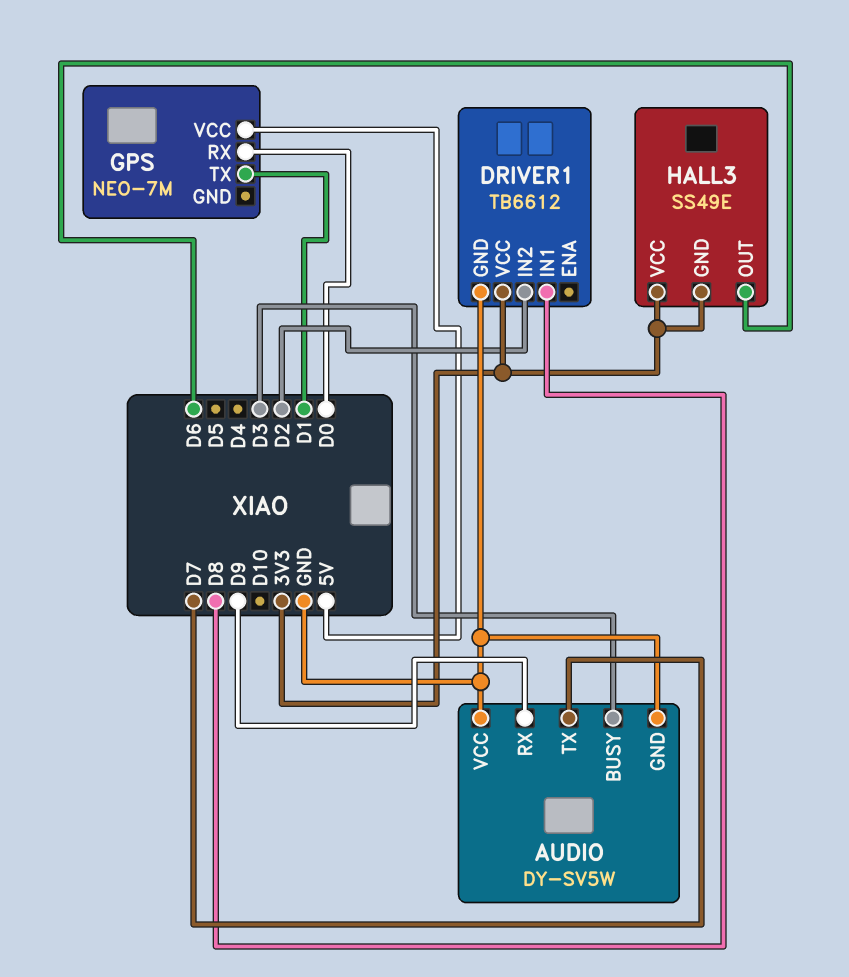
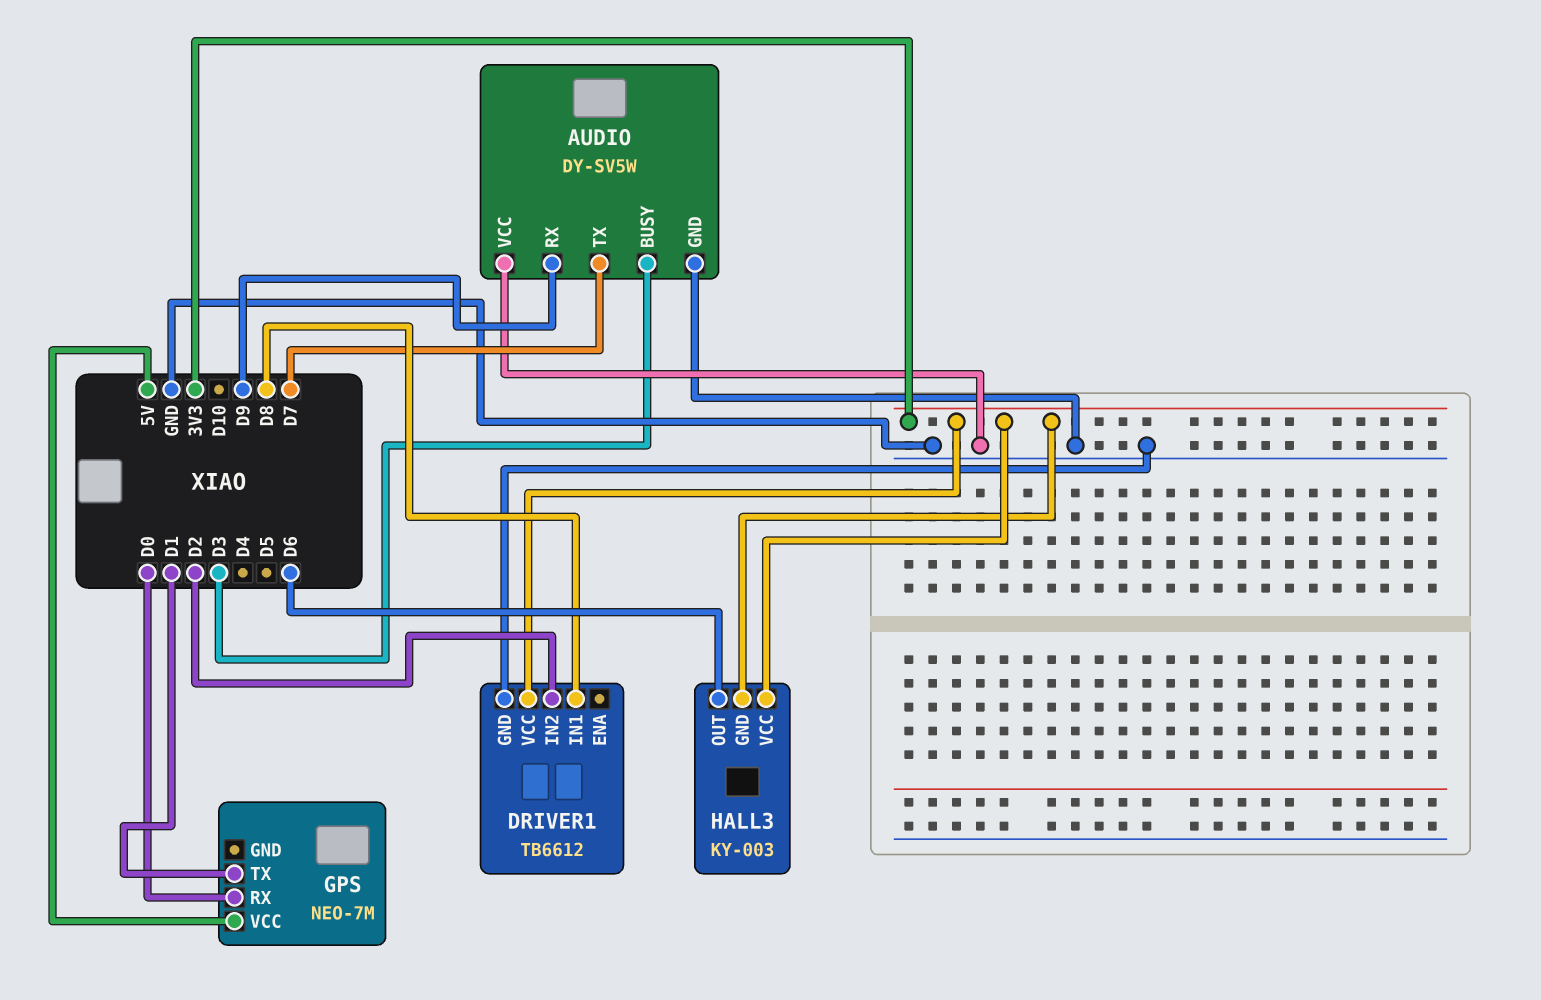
HALL3: SS49E -> KY-003

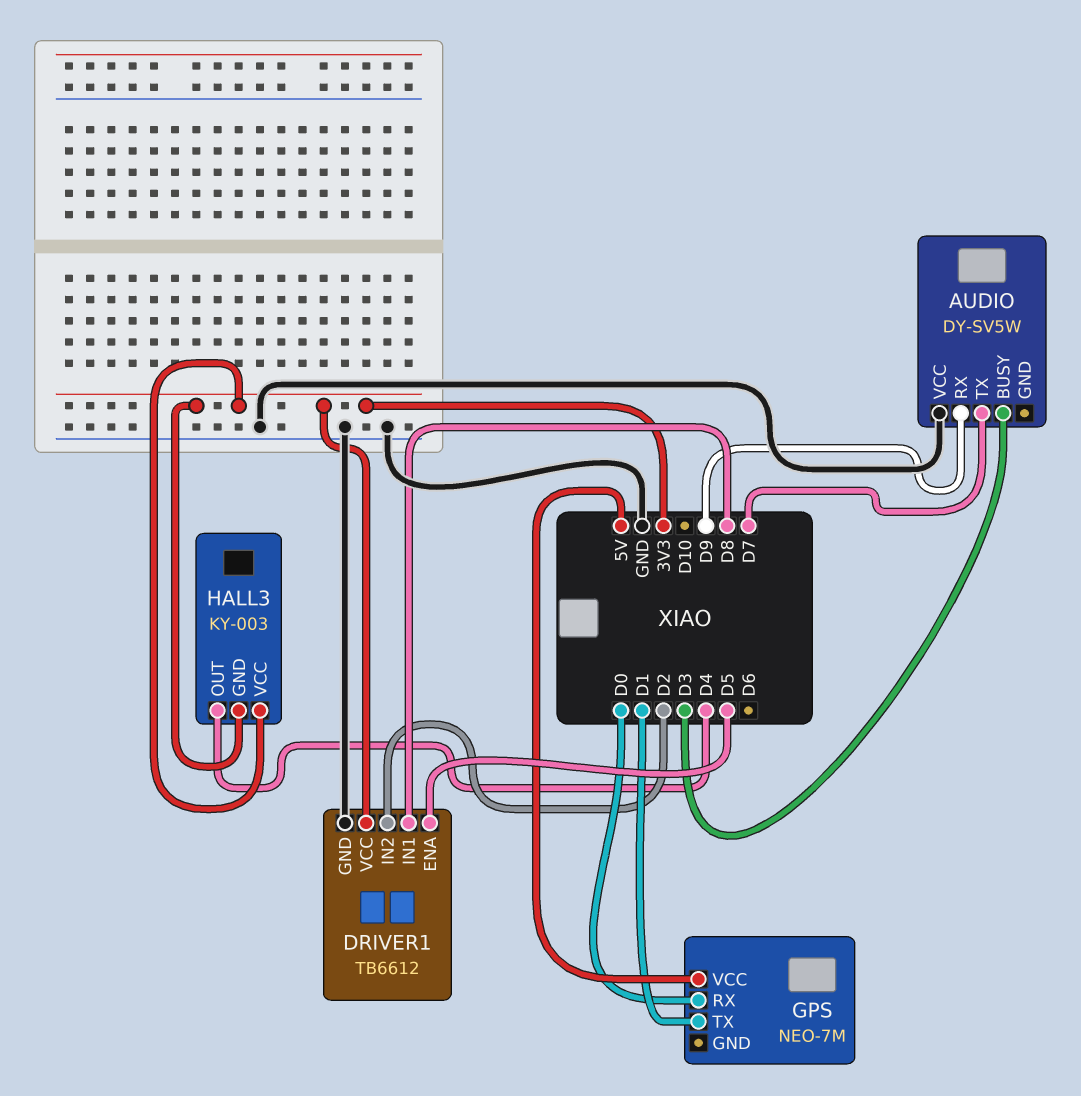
AUDIO pin GND: GND -> none
DRIVER1 pin ENA: none -> D5
HALL3 pin OUT: D6 -> D4

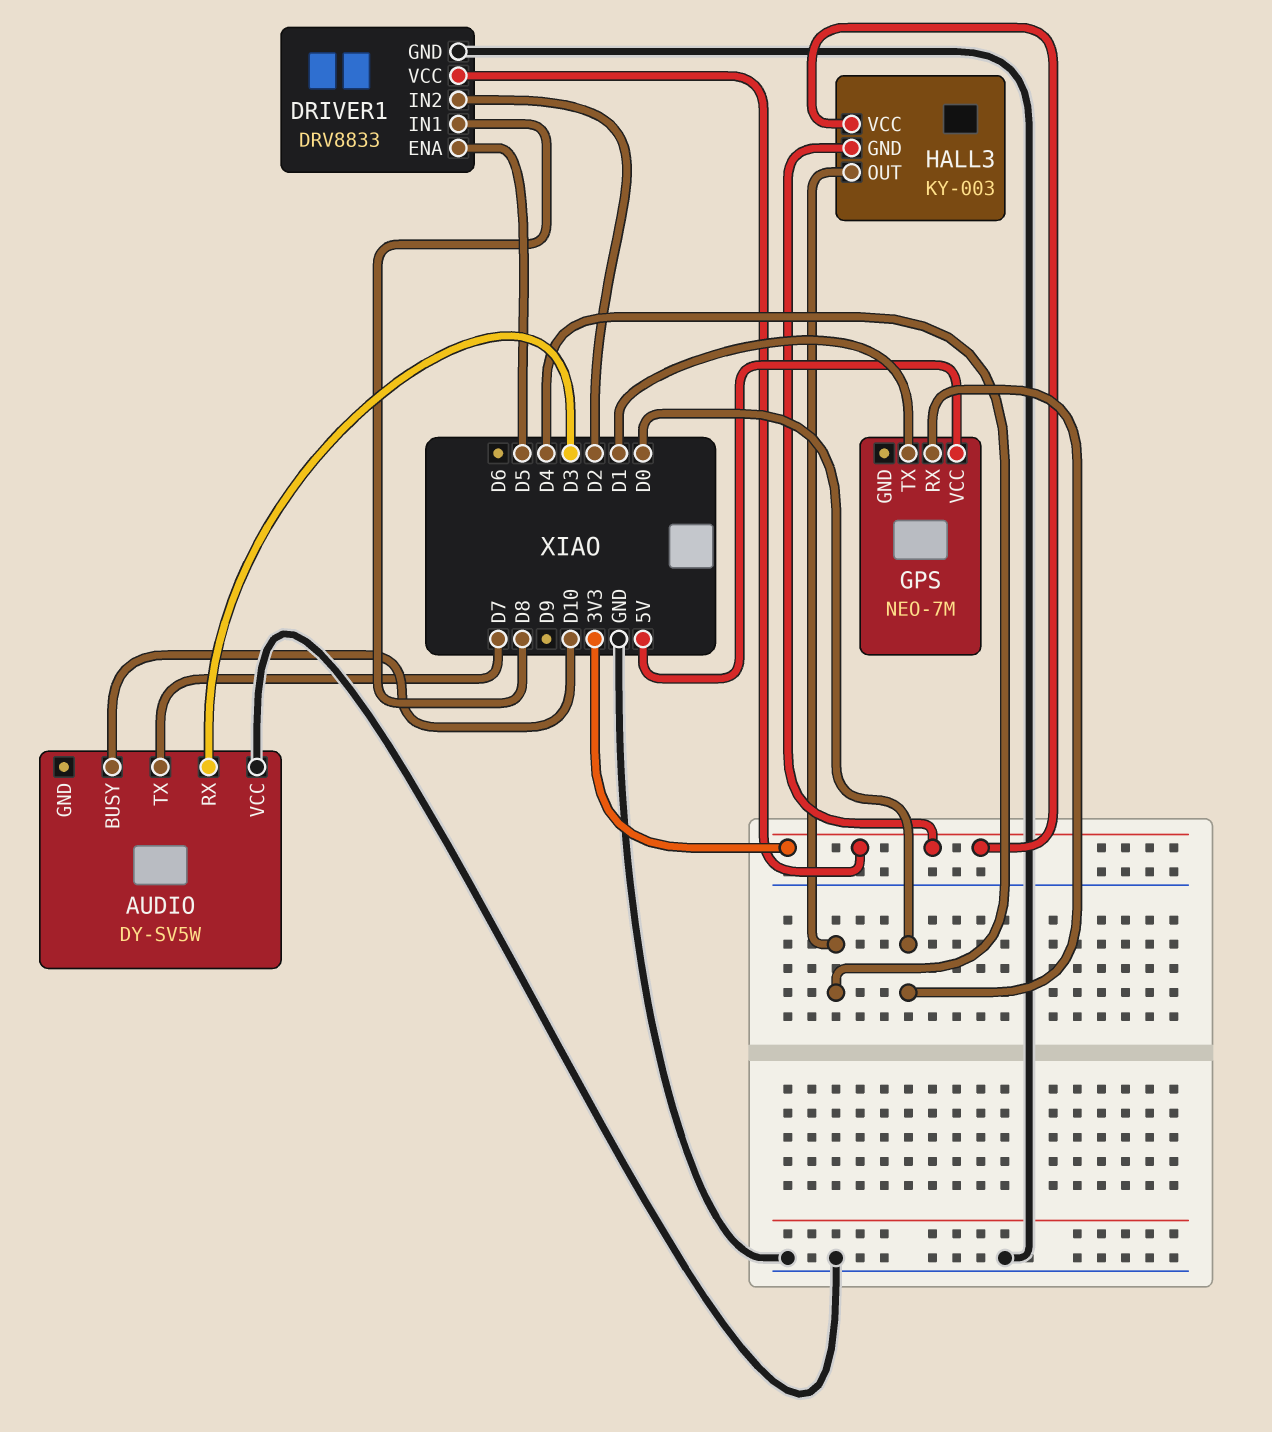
AUDIO pin BUSY: D3 -> D10
AUDIO pin RX: D9 -> D3
DRIVER1: TB6612 -> DRV8833

